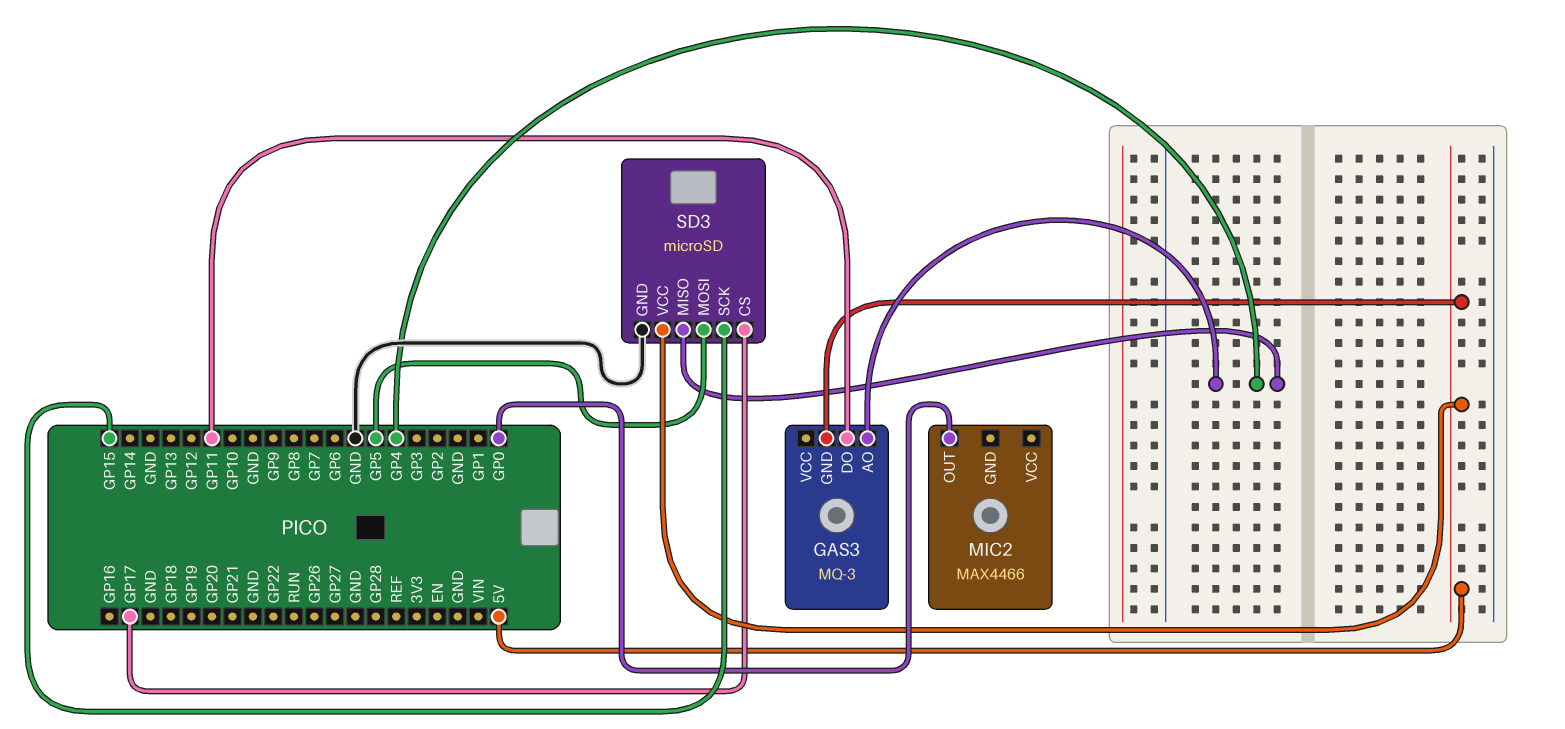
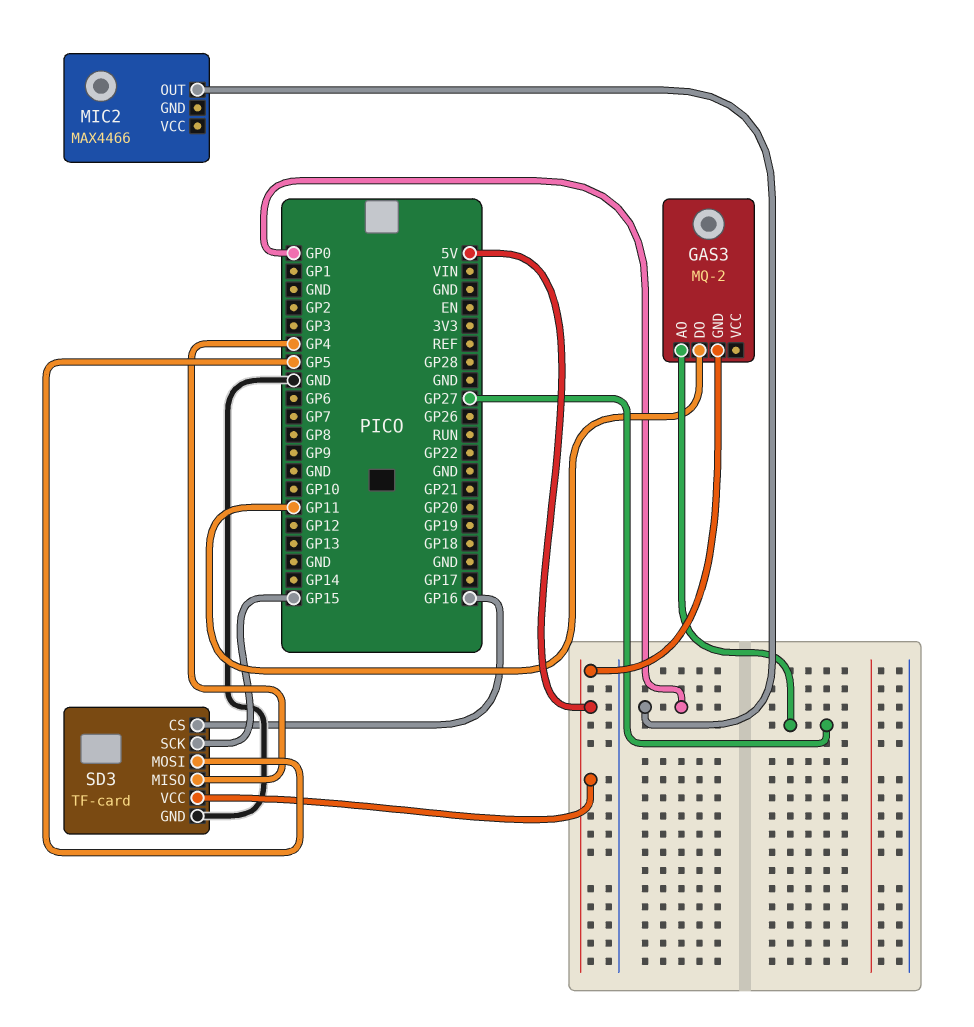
GAS3: MQ-3 -> MQ-2
GAS3 pin AO: GP4 -> GP27
SD3: microSD -> TF-card
SD3 pin CS: GP17 -> GP16

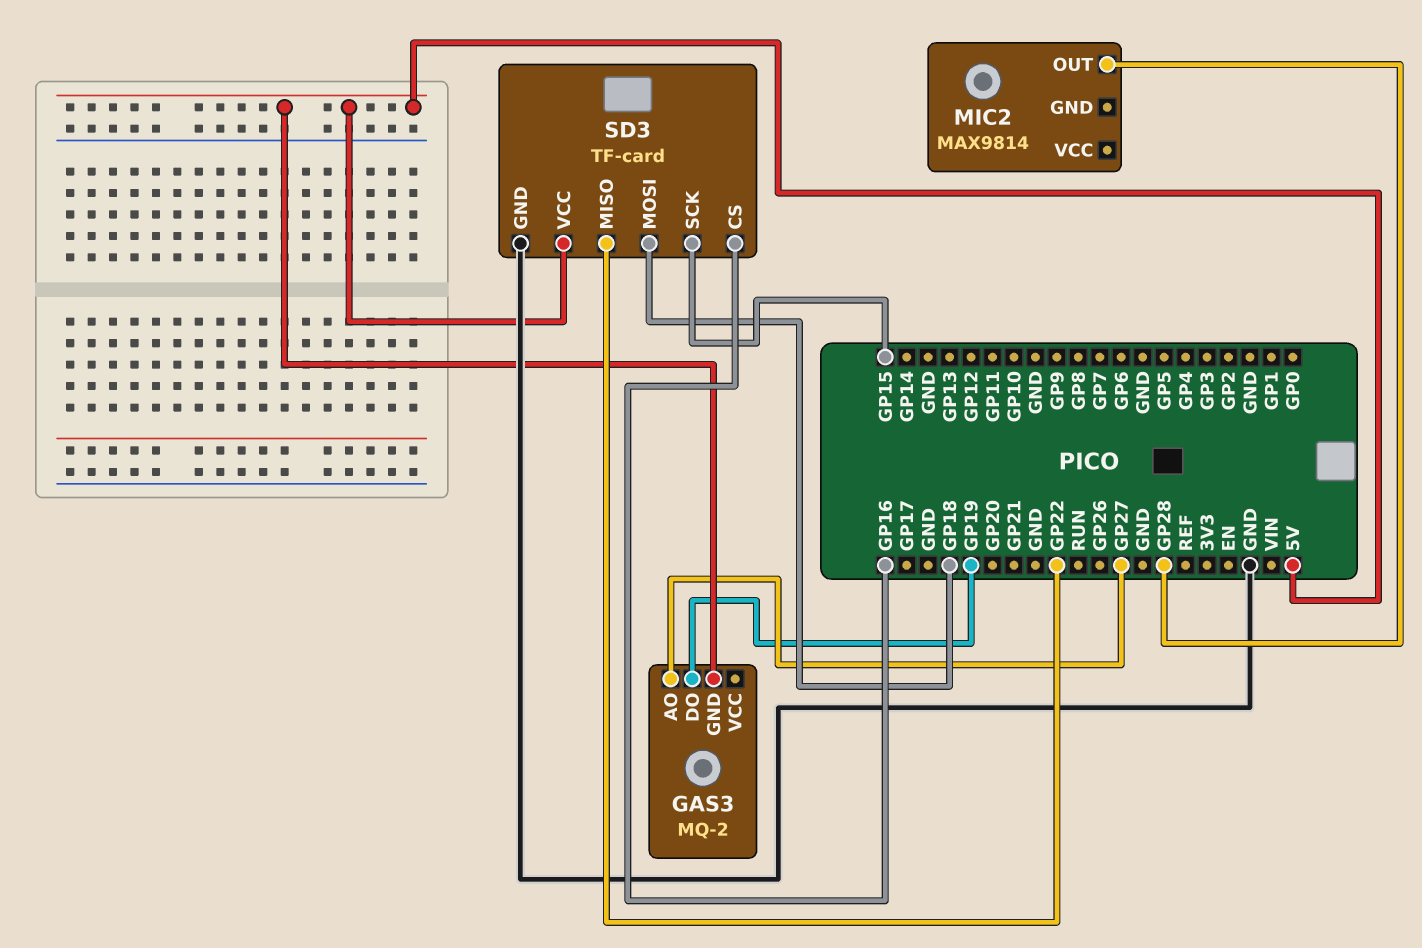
GAS3 pin DO: GP11 -> GP19
MIC2: MAX4466 -> MAX9814
MIC2 pin OUT: GP0 -> GP28
SD3 pin MISO: GP4 -> GP22
SD3 pin MOSI: GP5 -> GP18

